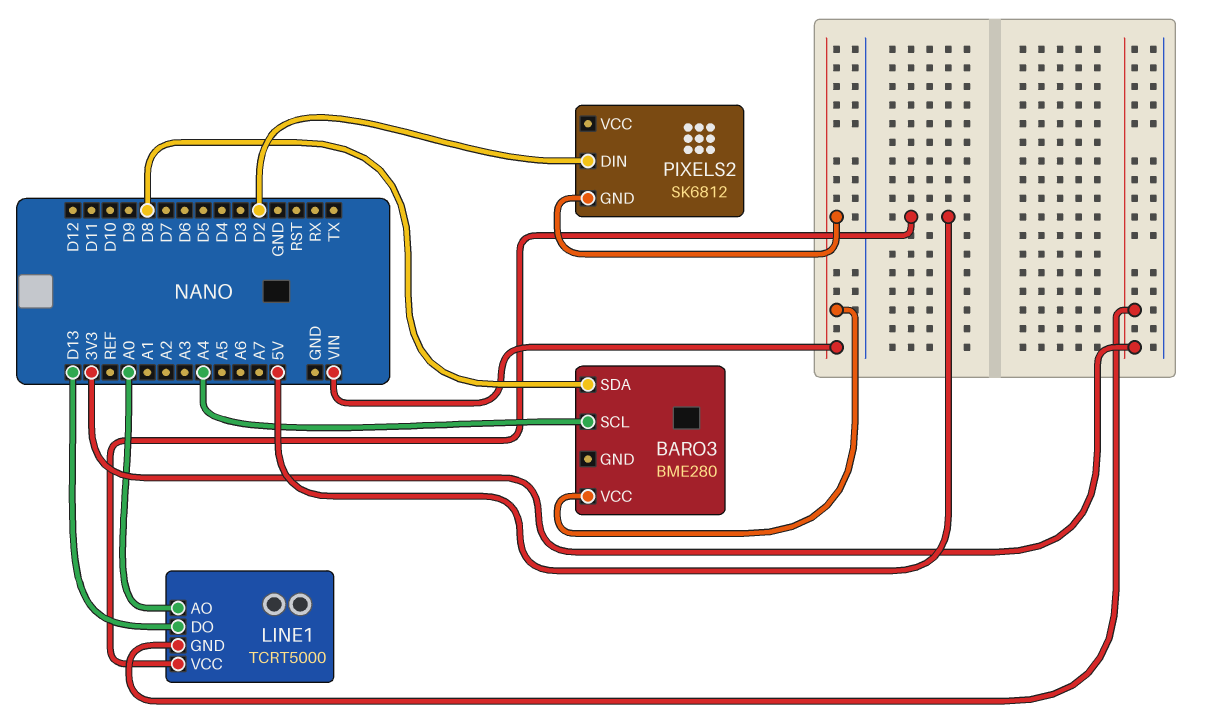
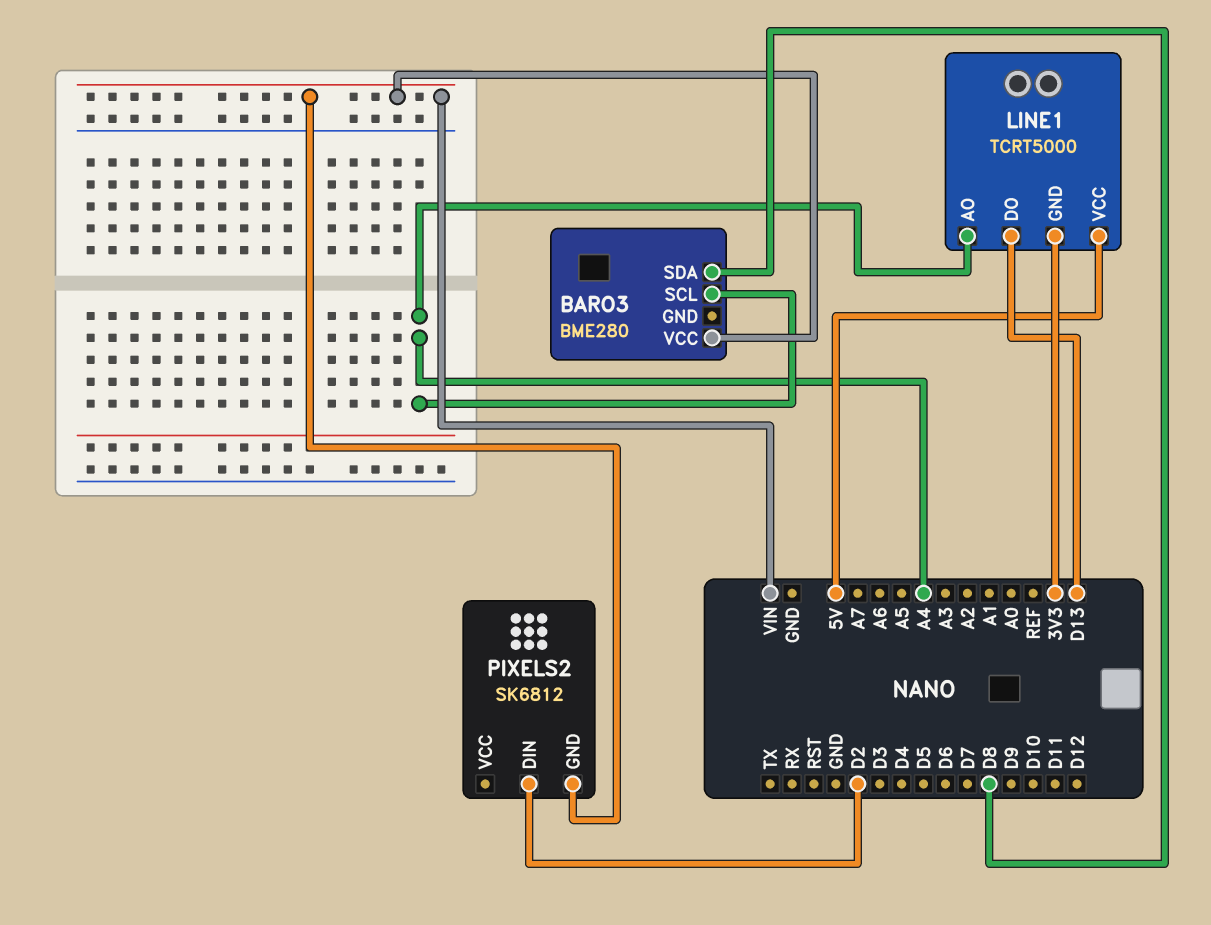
LINE1 pin AO: A0 -> A4

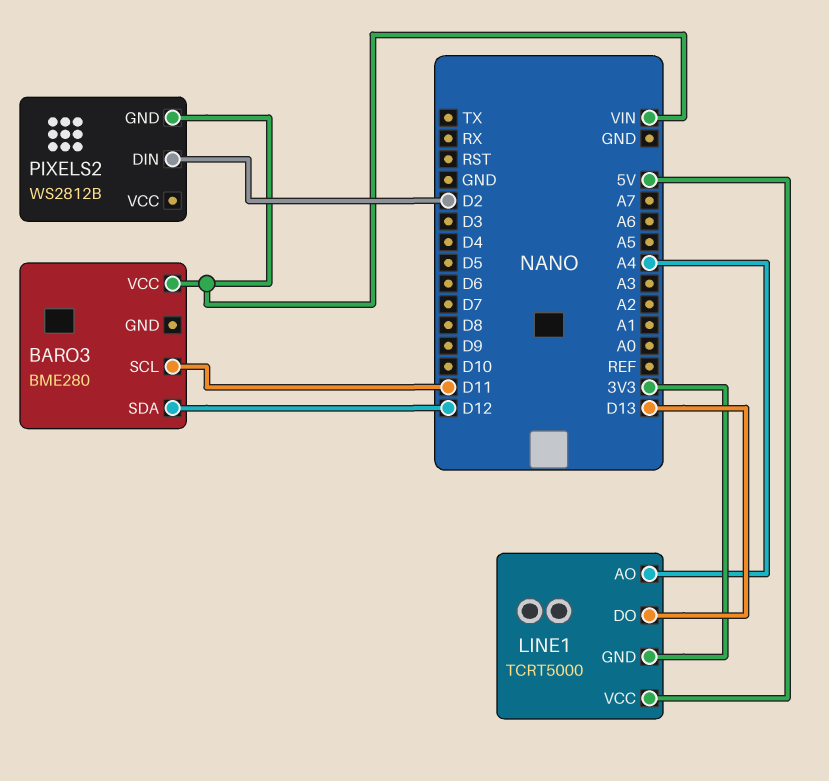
BARO3 pin SCL: A4 -> D11
BARO3 pin SDA: D8 -> D12
PIXELS2: SK6812 -> WS2812B

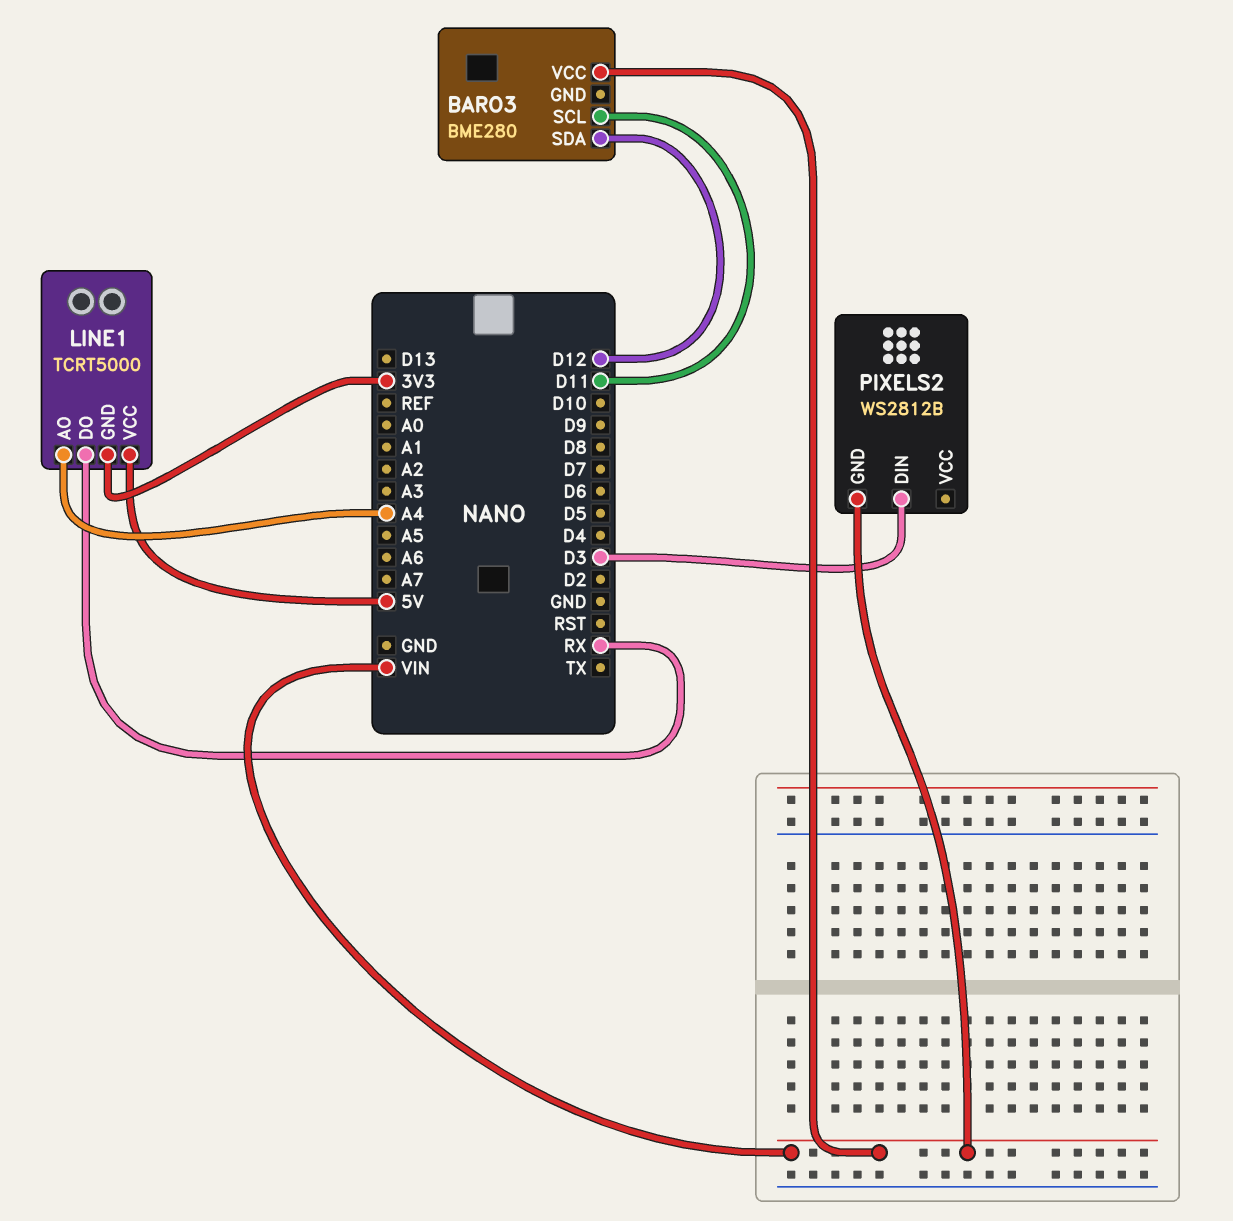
LINE1 pin DO: D13 -> RX
PIXELS2 pin DIN: D2 -> D3

